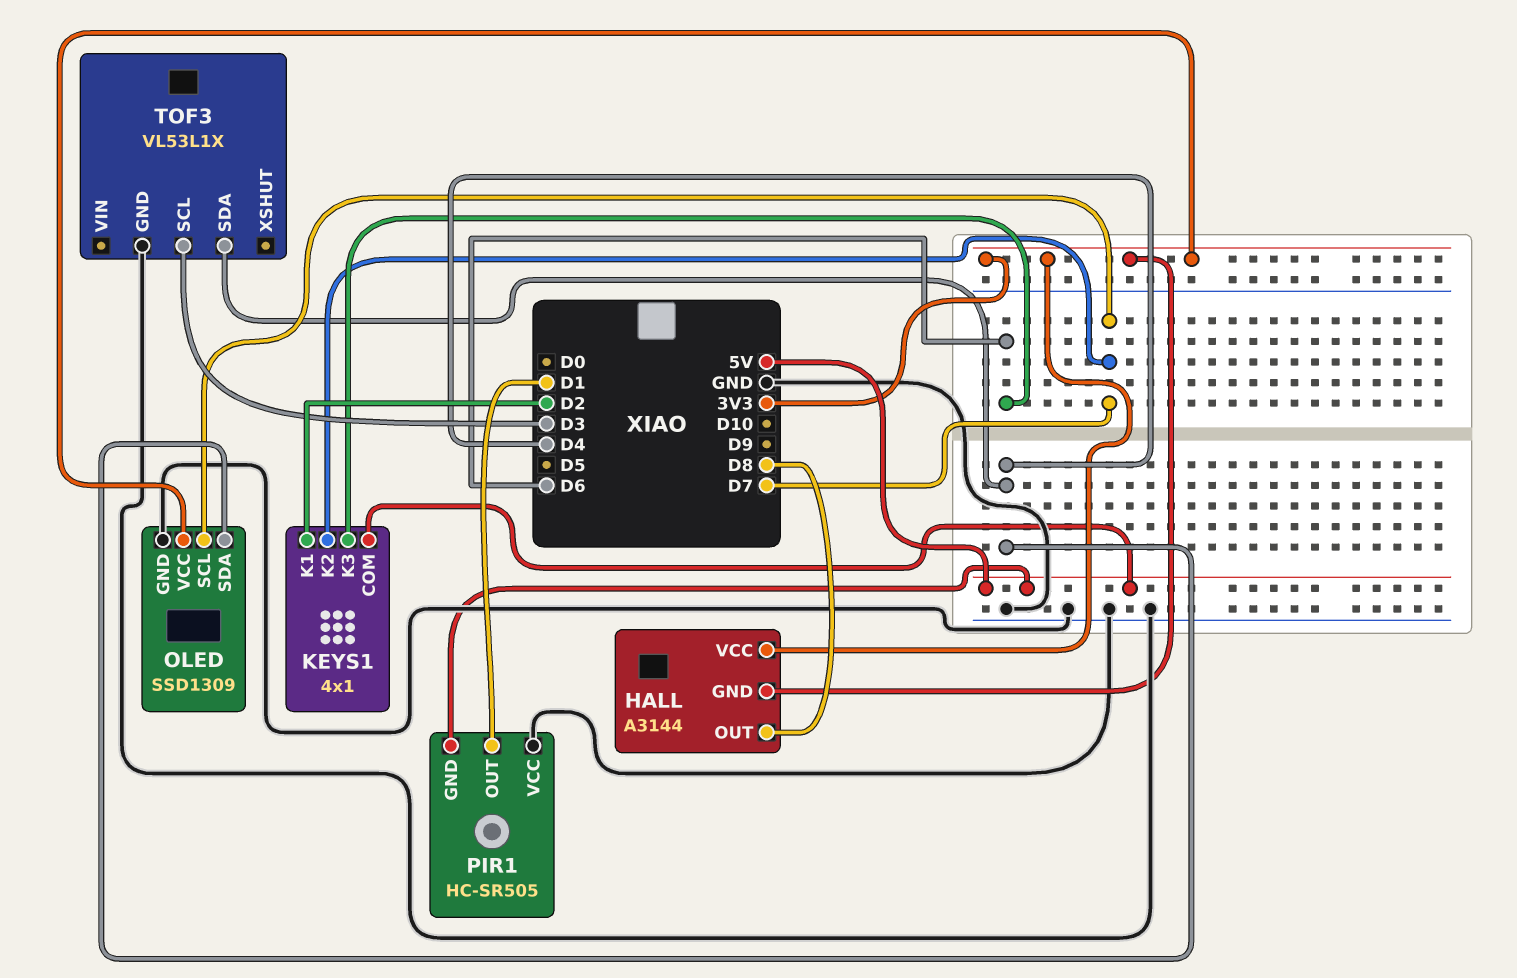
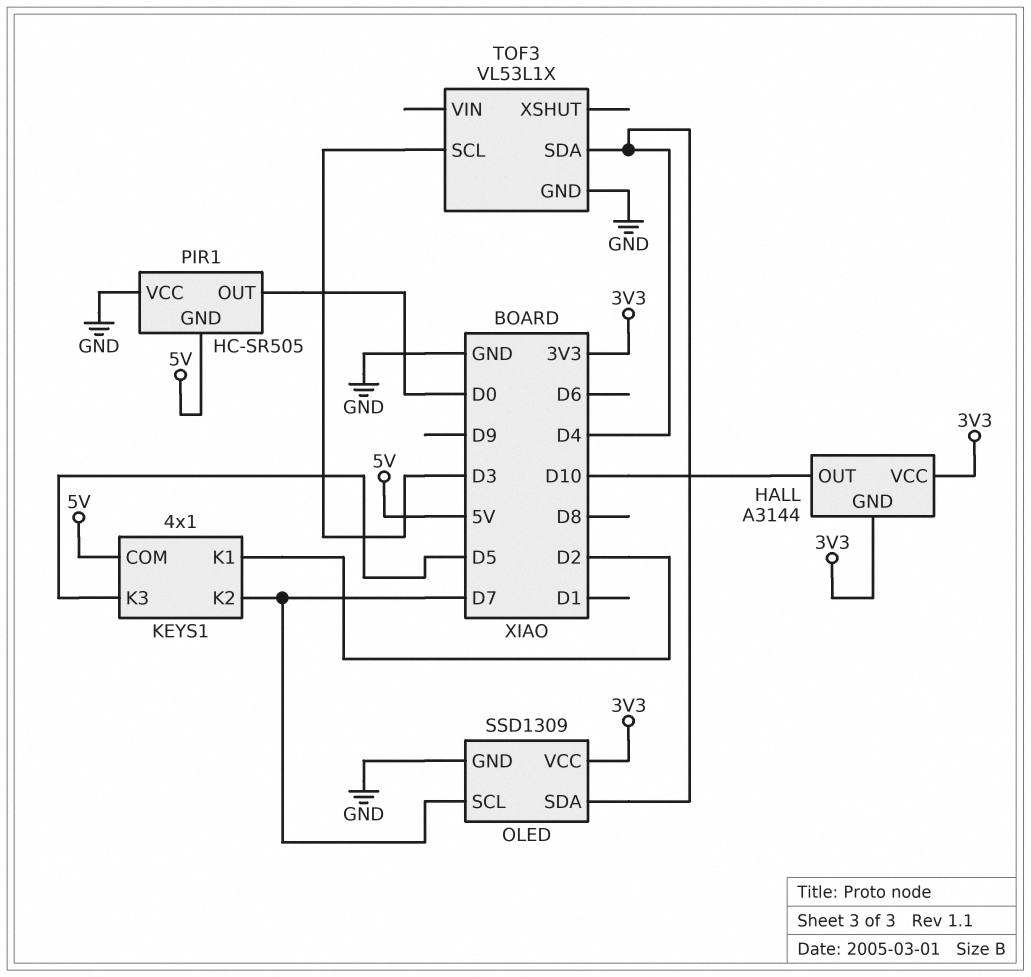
HALL pin OUT: D8 -> D10
KEYS1 pin K3: D6 -> D5
PIR1 pin OUT: D1 -> D0

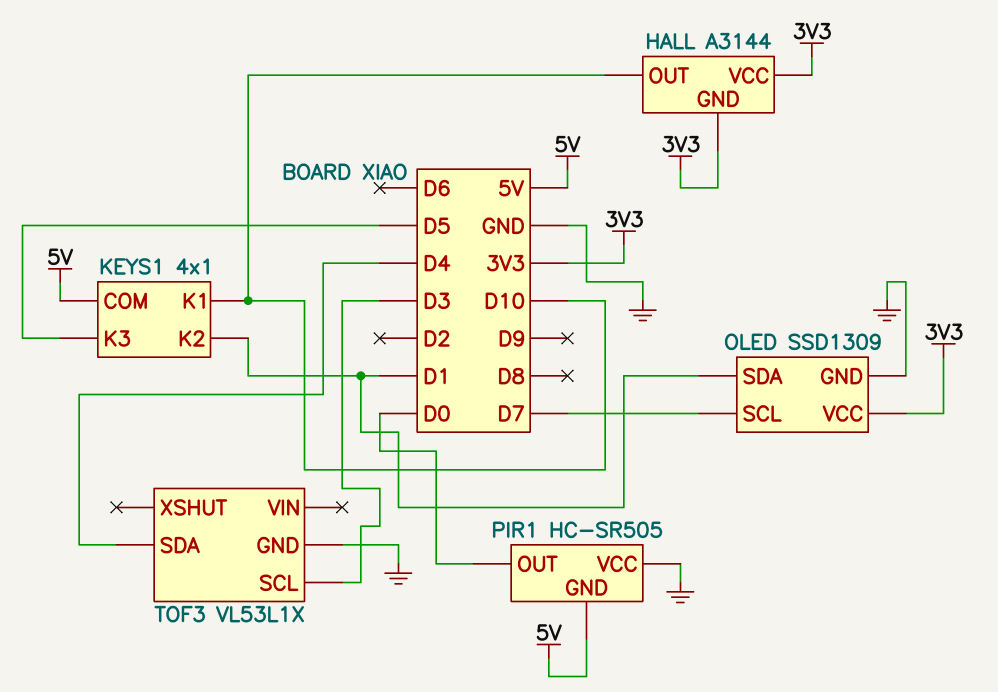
KEYS1 pin K1: D2 -> D10
KEYS1 pin K2: D7 -> D1
OLED pin SDA: D4 -> D1

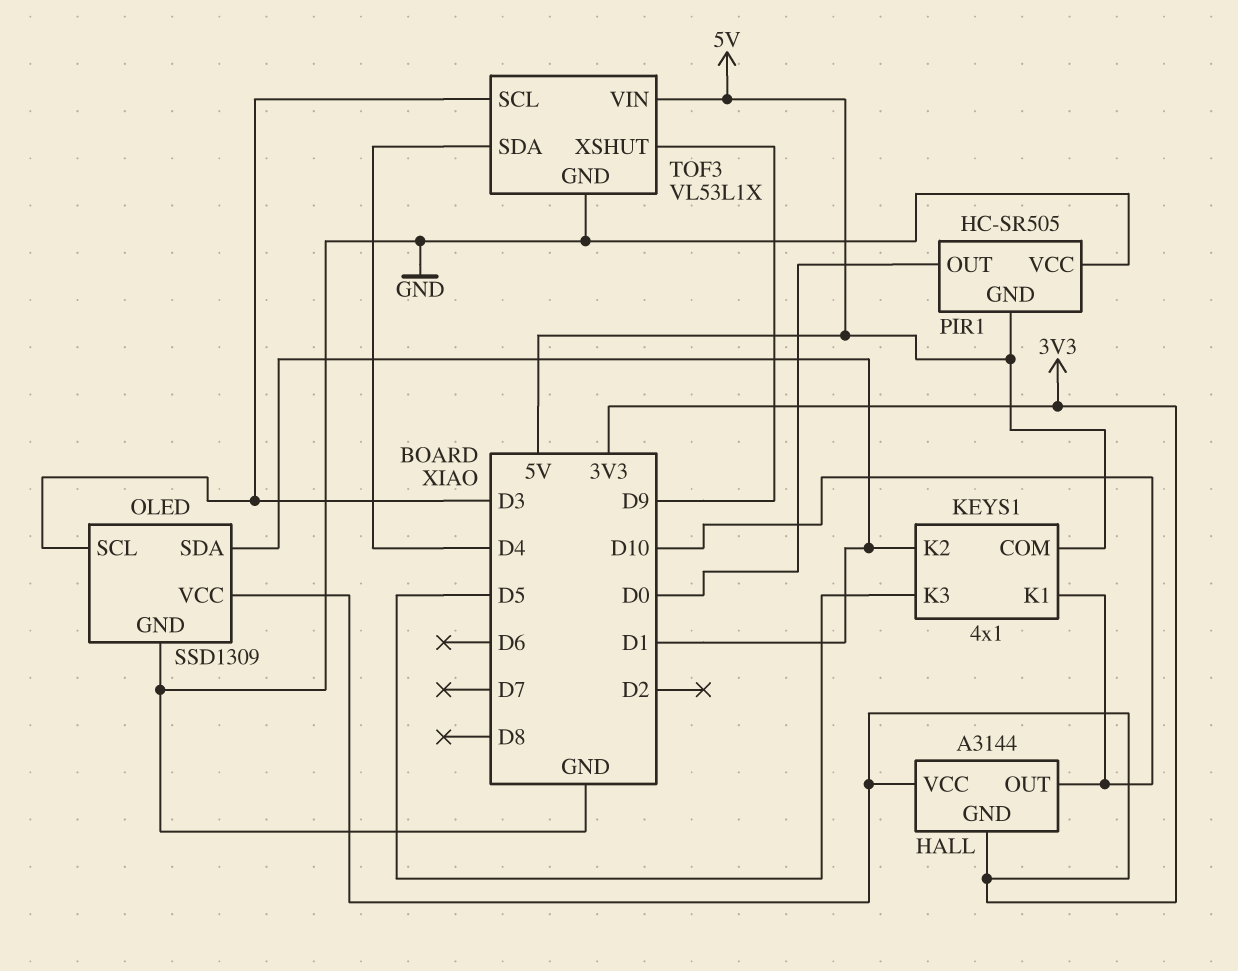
OLED pin SCL: D7 -> D3
TOF3 pin VIN: none -> 5V
TOF3 pin XSHUT: none -> D9

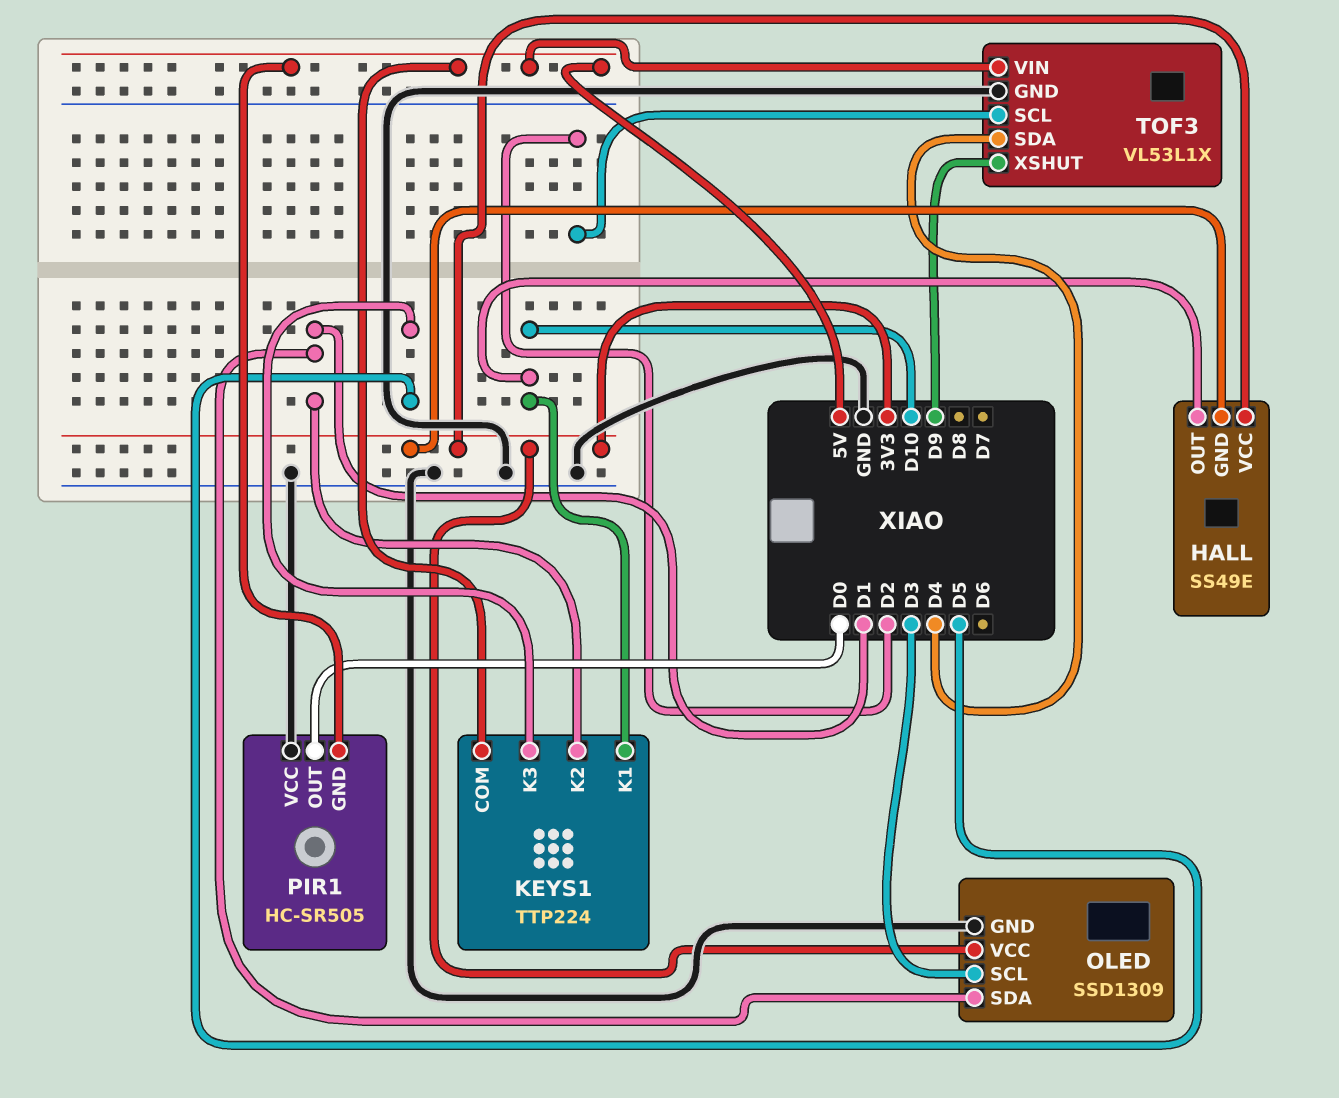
HALL: A3144 -> SS49E
KEYS1: 4x1 -> TTP224
TOF3 pin SCL: D3 -> D2

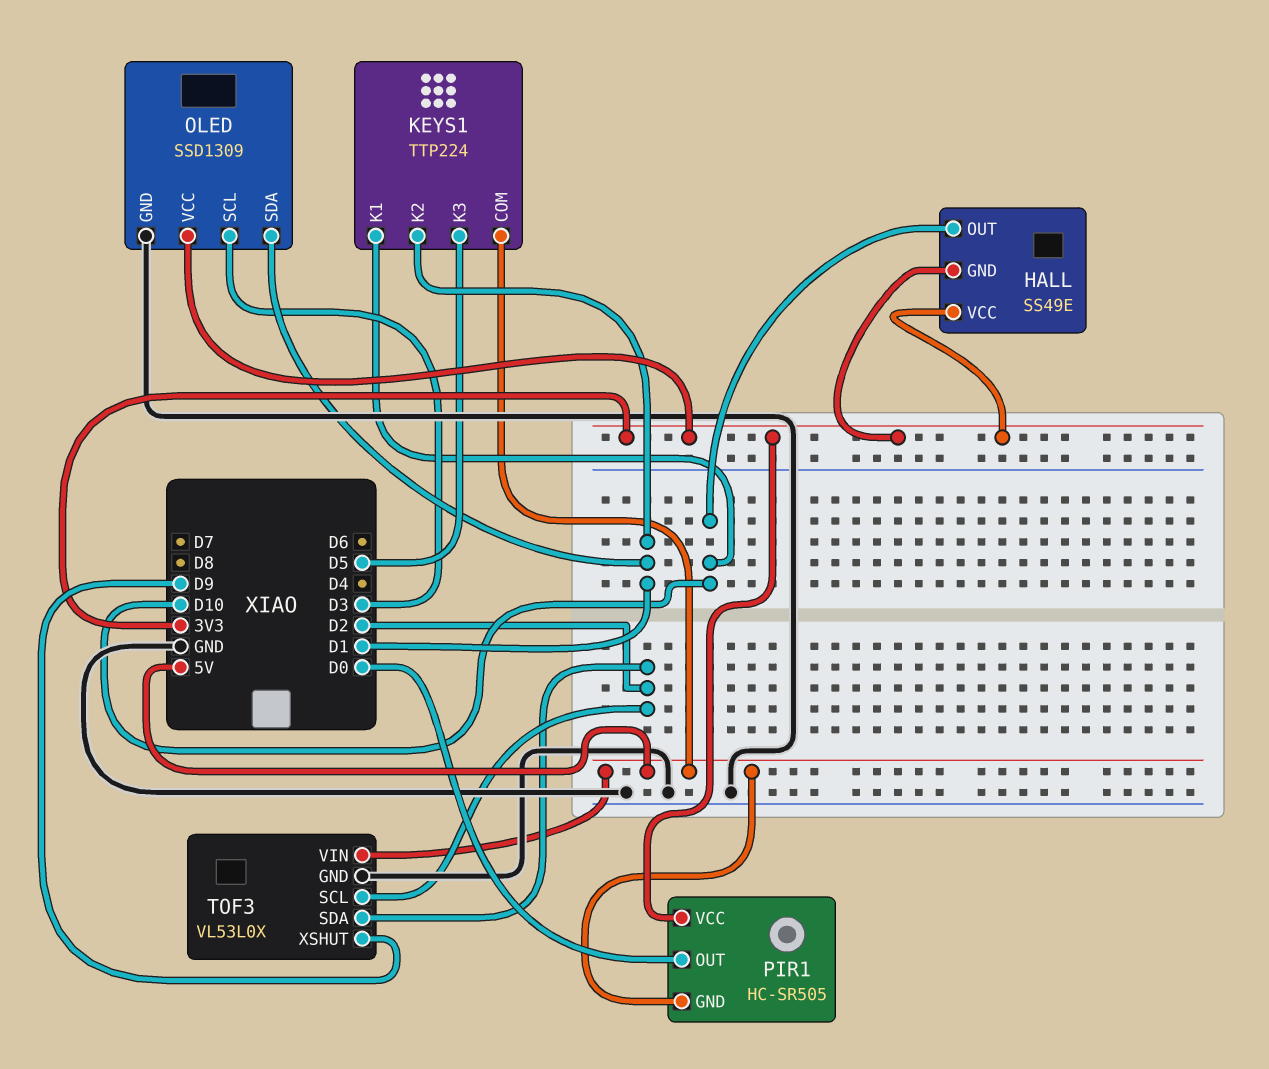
PIR1 pin VCC: GND -> 3V3
TOF3: VL53L1X -> VL53L0X
TOF3 pin SDA: D4 -> D2

